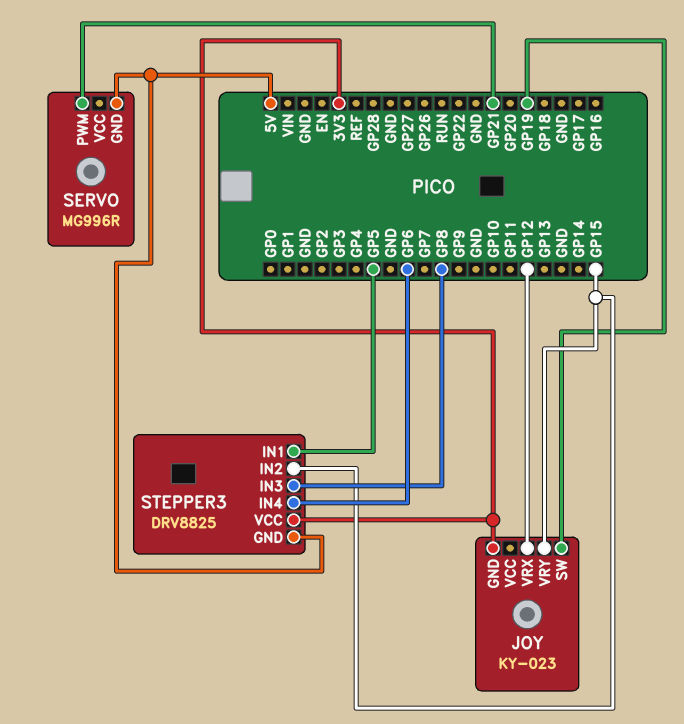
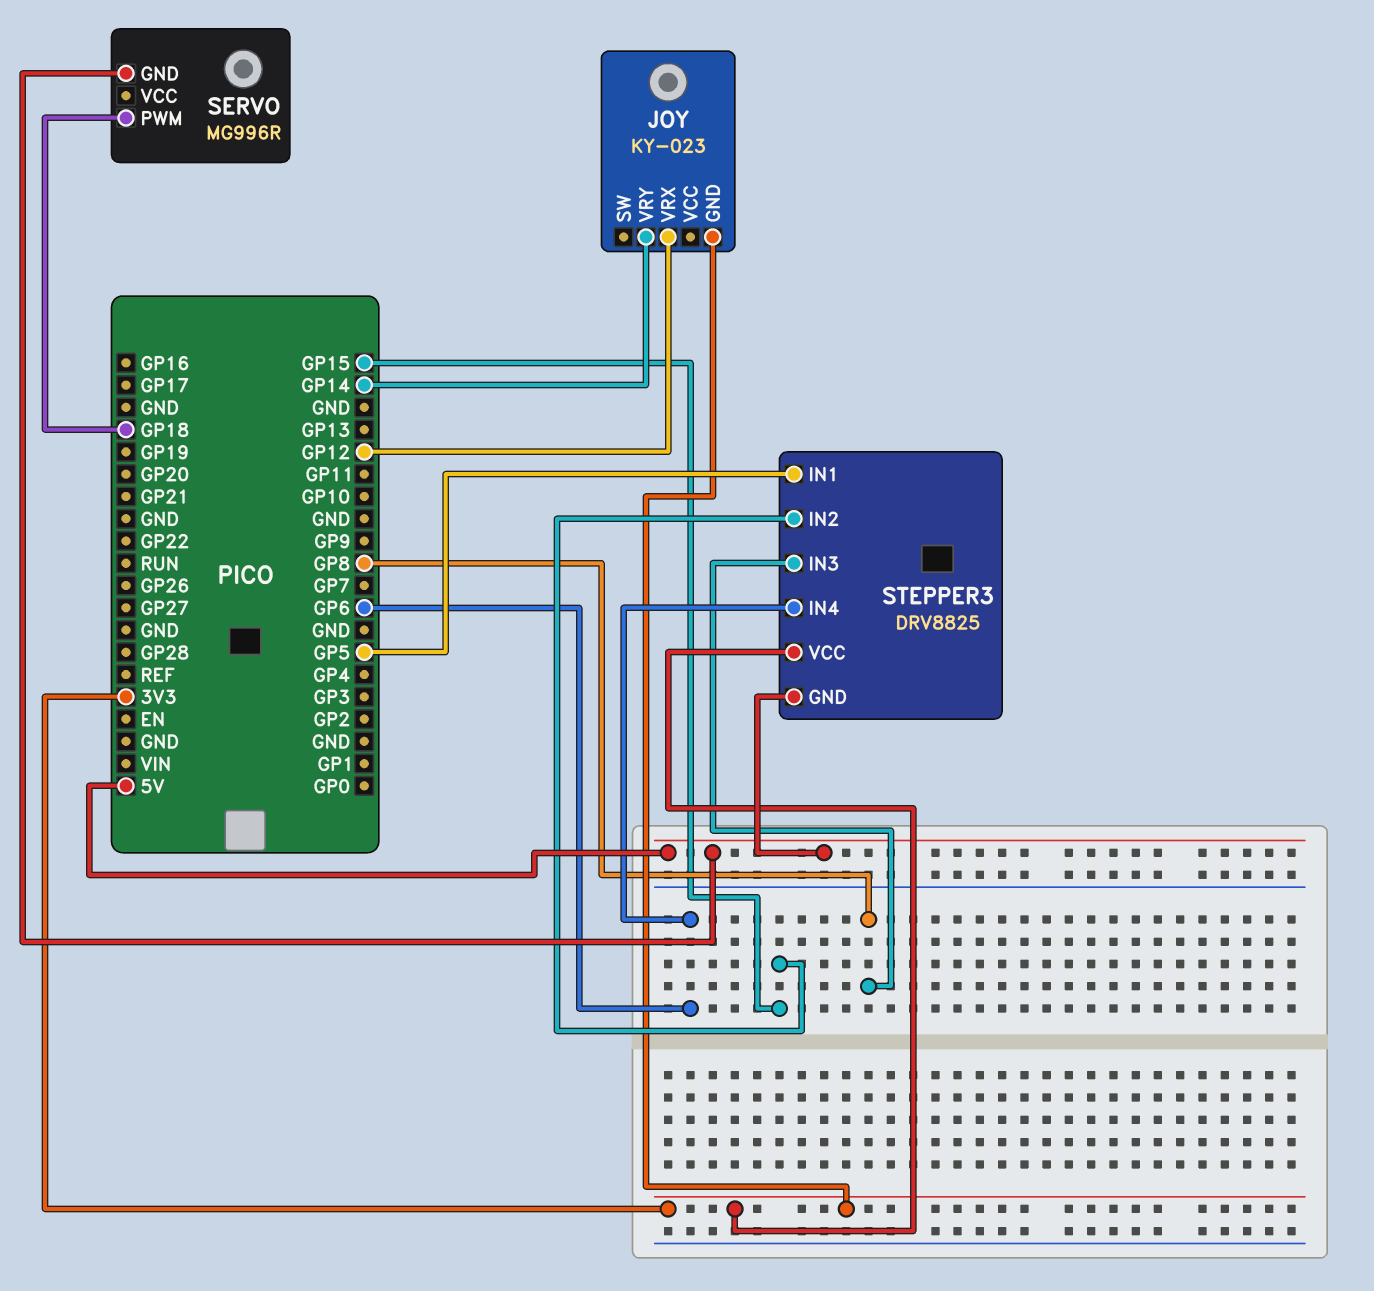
JOY pin SW: GP19 -> none
JOY pin VRY: GP15 -> GP14
SERVO pin PWM: GP21 -> GP18

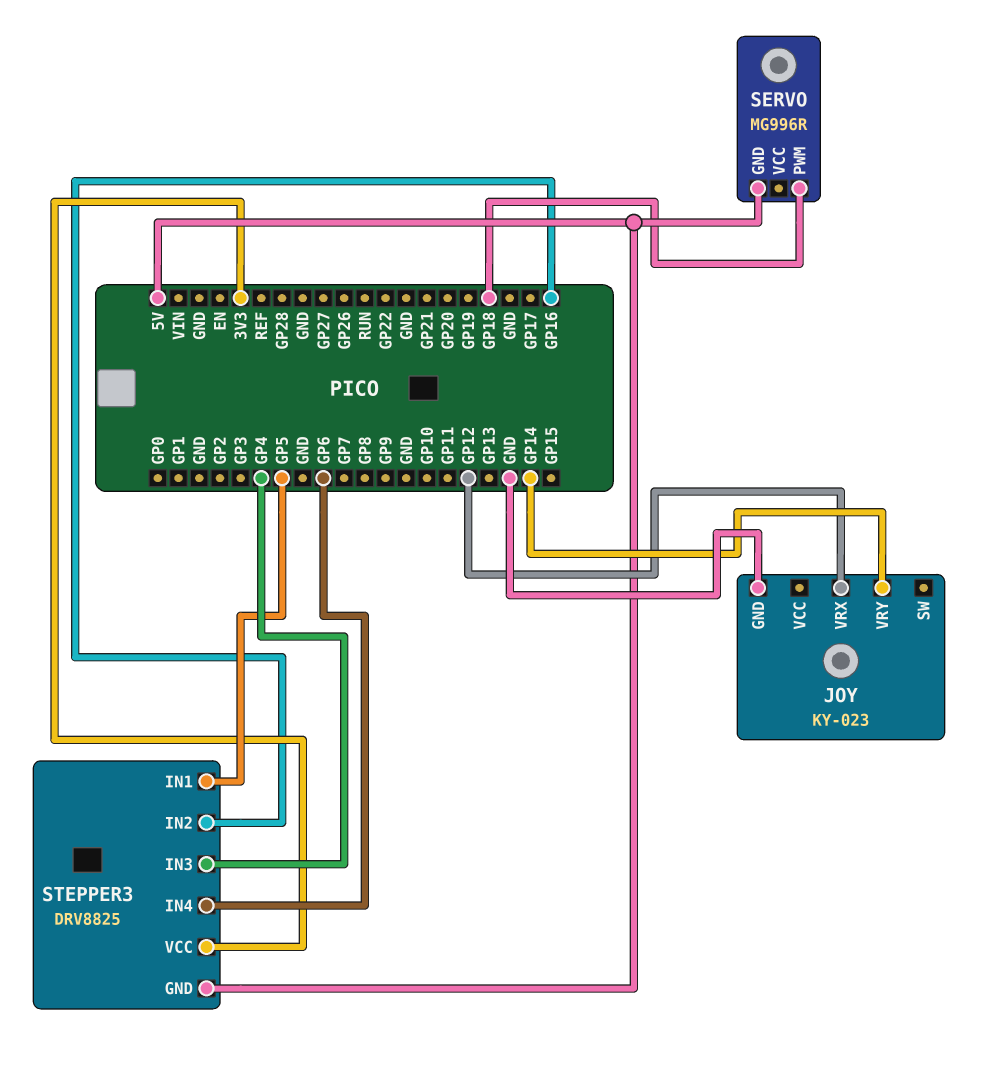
JOY pin GND: 3V3 -> GND
STEPPER3 pin IN2: GP15 -> GP16
STEPPER3 pin IN3: GP8 -> GP4

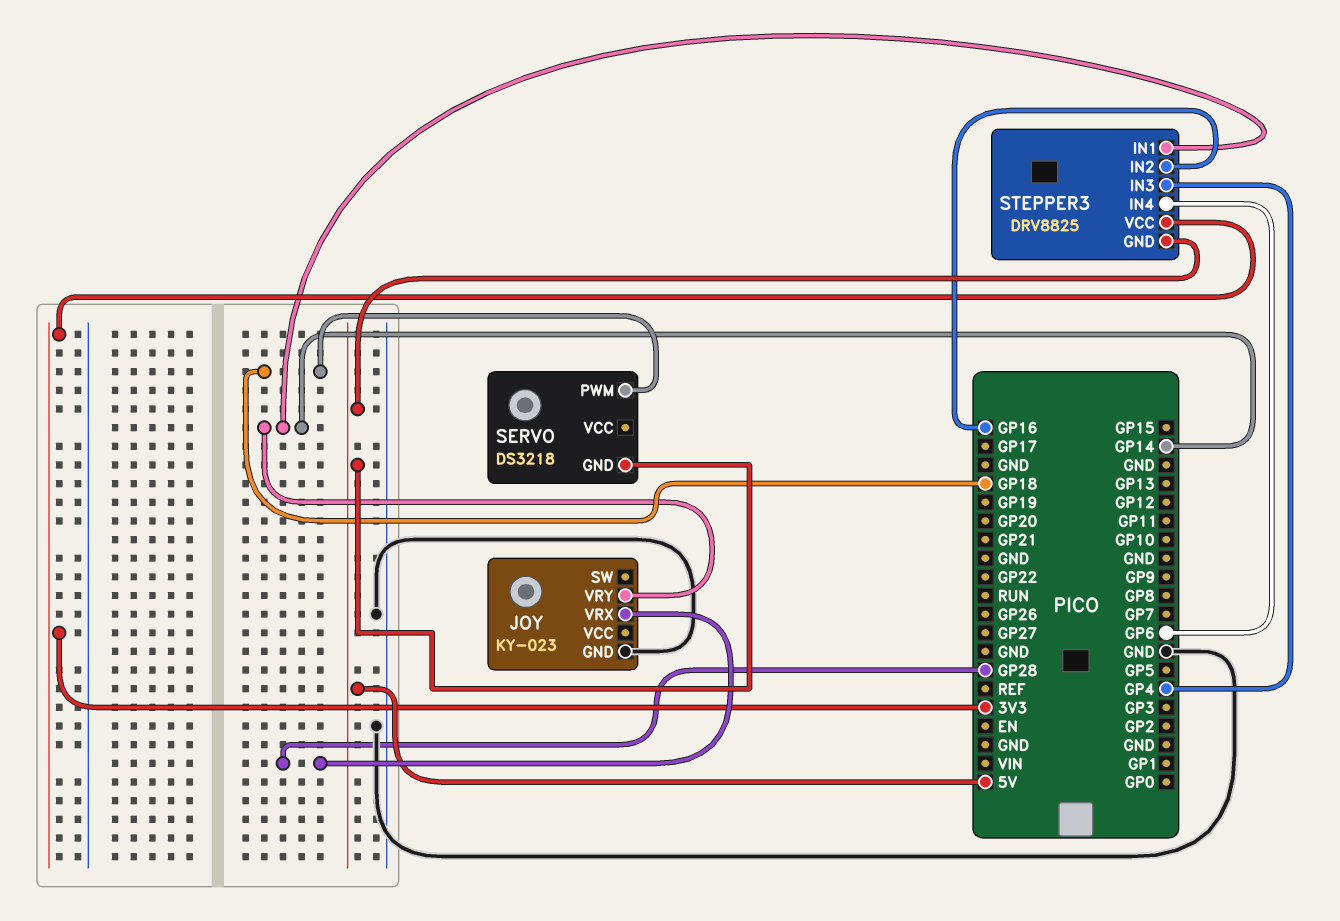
JOY pin VRX: GP12 -> GP28
SERVO: MG996R -> DS3218
STEPPER3 pin IN1: GP5 -> GP14

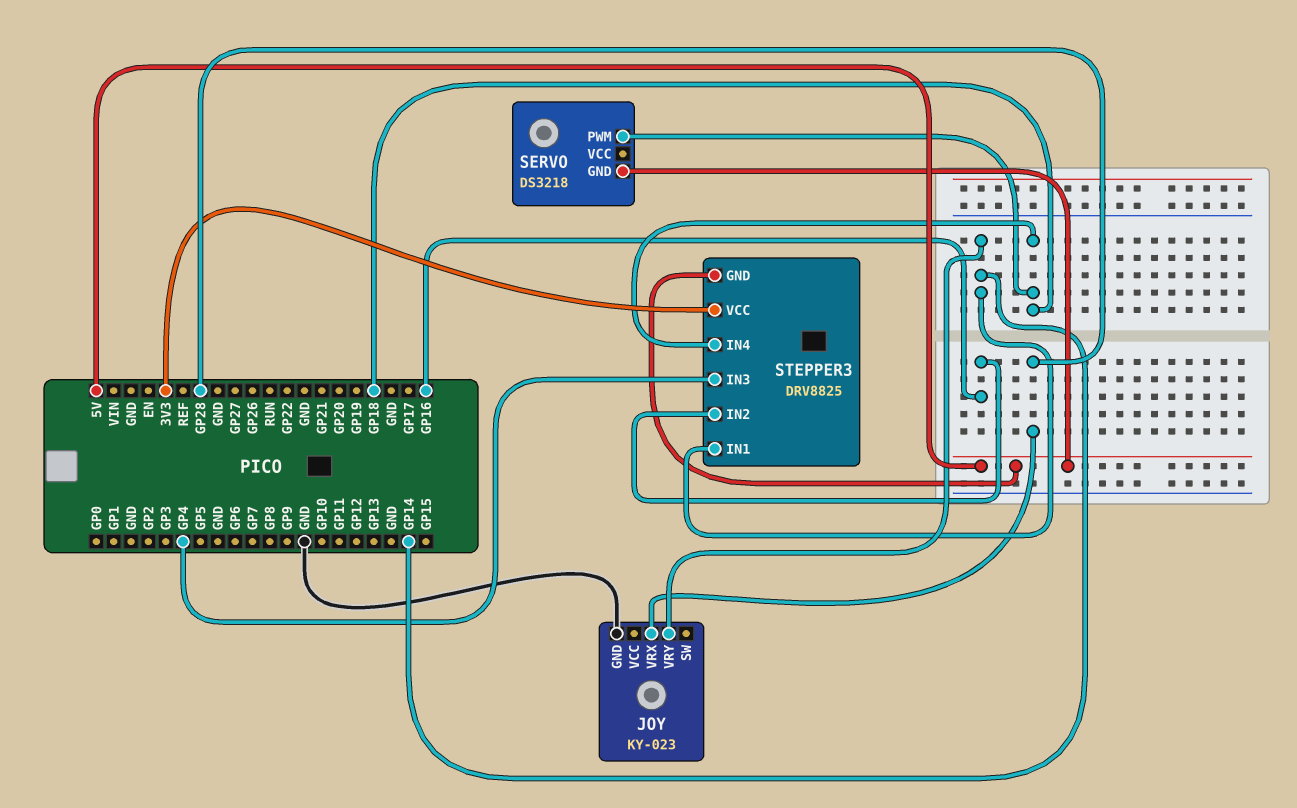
STEPPER3 pin IN4: GP6 -> GP18

